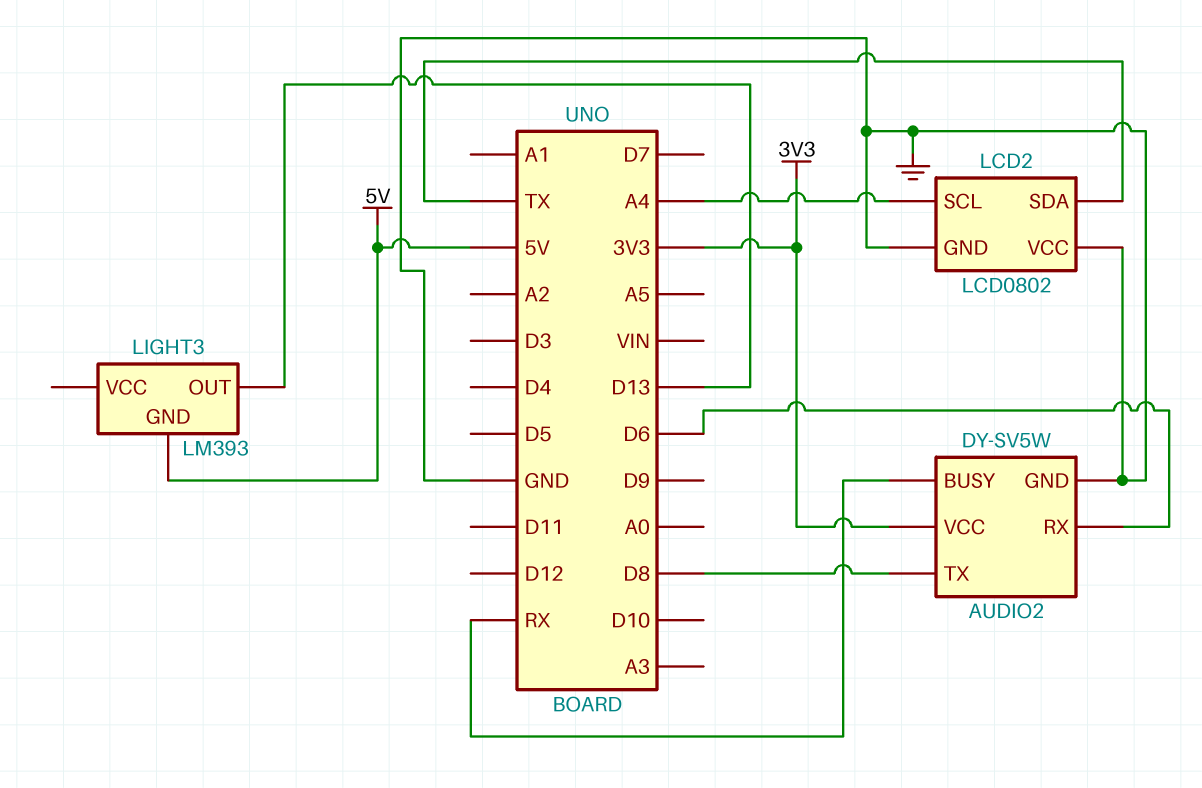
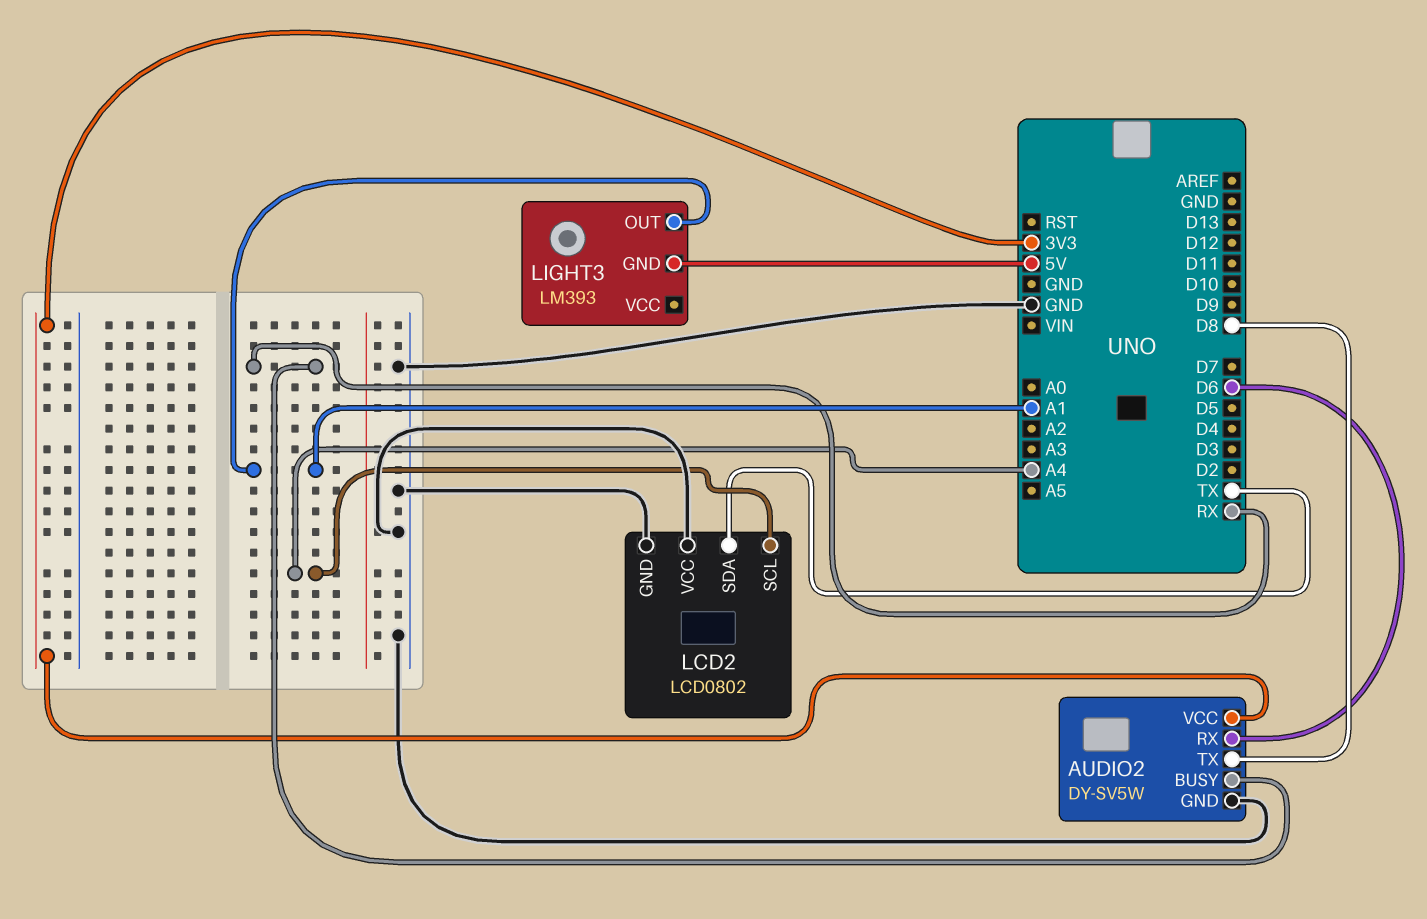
LIGHT3 pin OUT: D13 -> A1

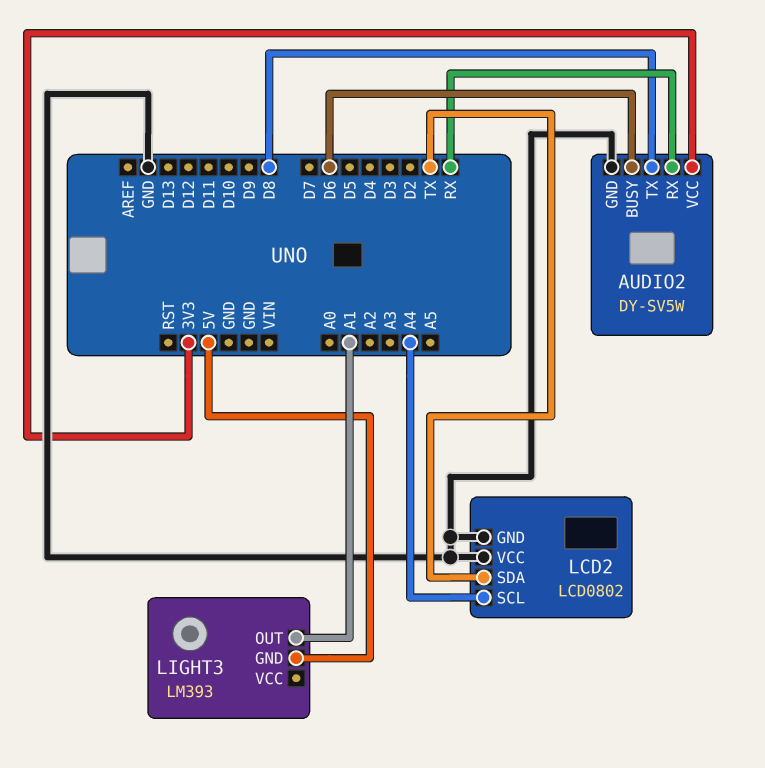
AUDIO2 pin BUSY: RX -> D6
AUDIO2 pin RX: D6 -> RX

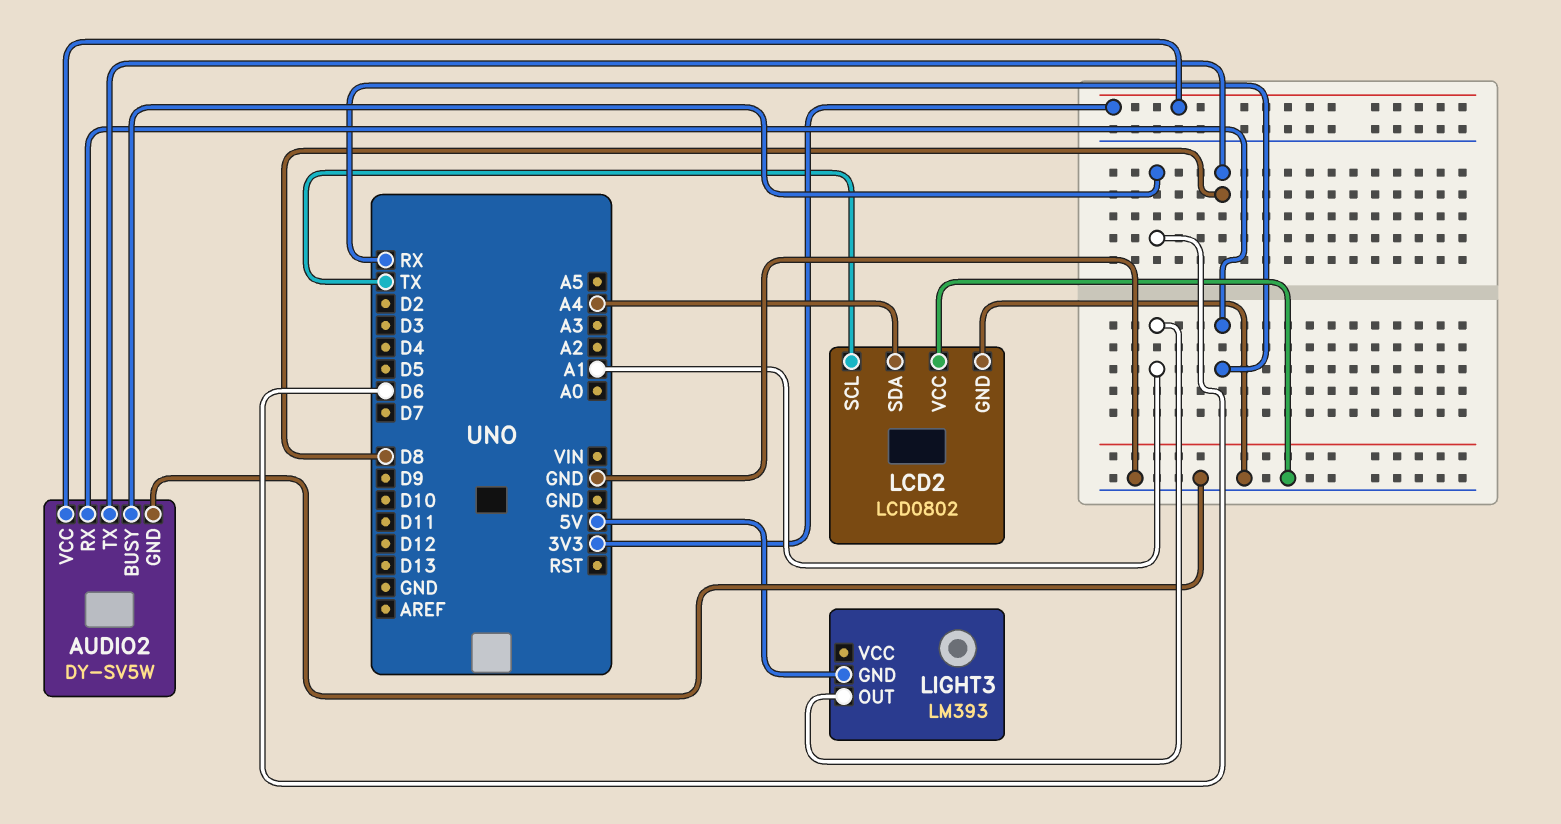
LCD2 pin SCL: A4 -> TX
LCD2 pin SDA: TX -> A4

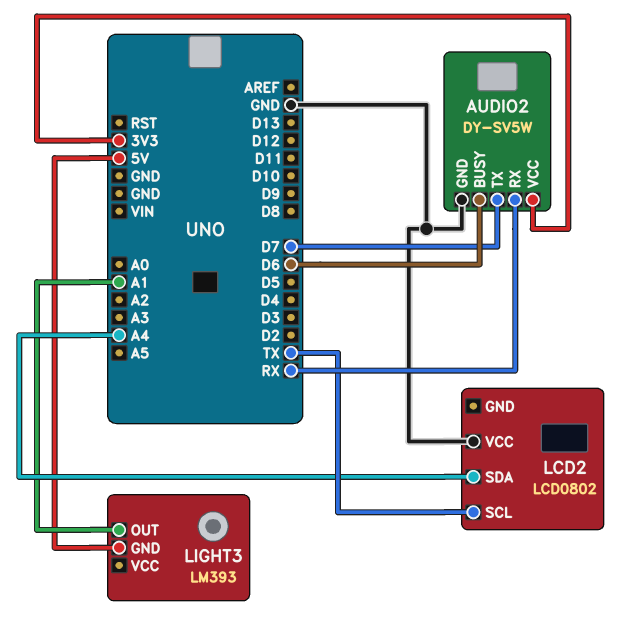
AUDIO2 pin TX: D8 -> D7
LCD2 pin GND: GND -> none

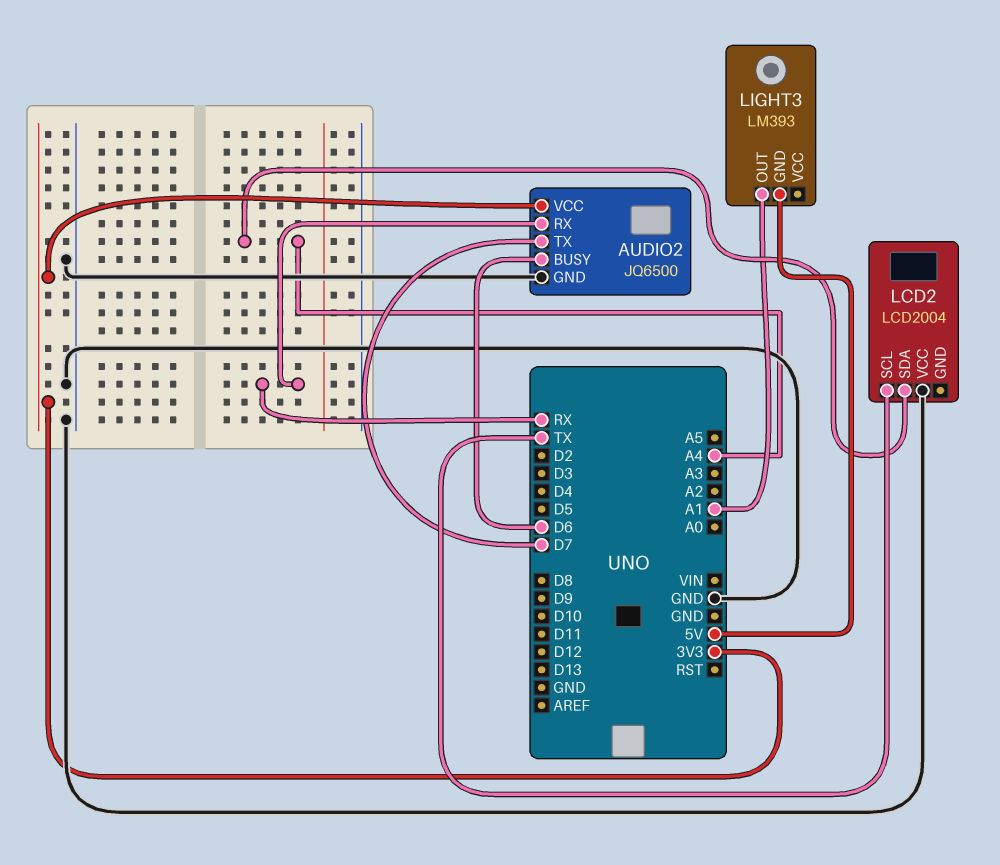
AUDIO2: DY-SV5W -> JQ6500
LCD2: LCD0802 -> LCD2004

